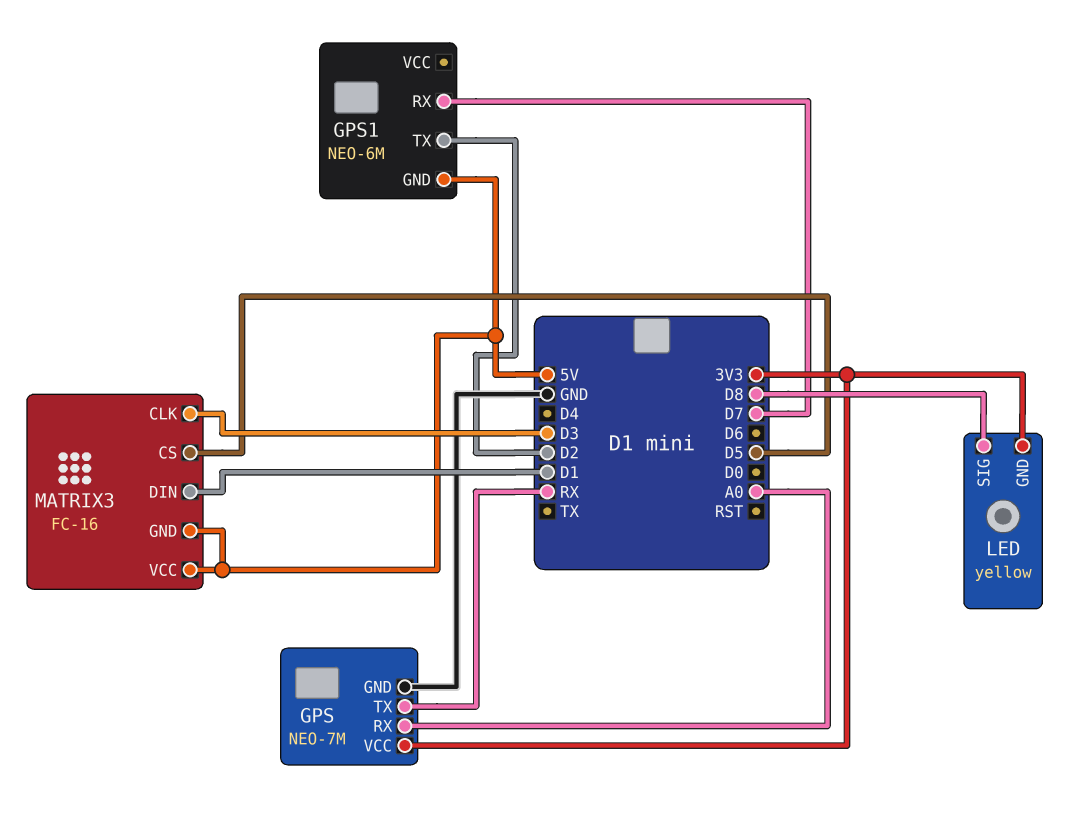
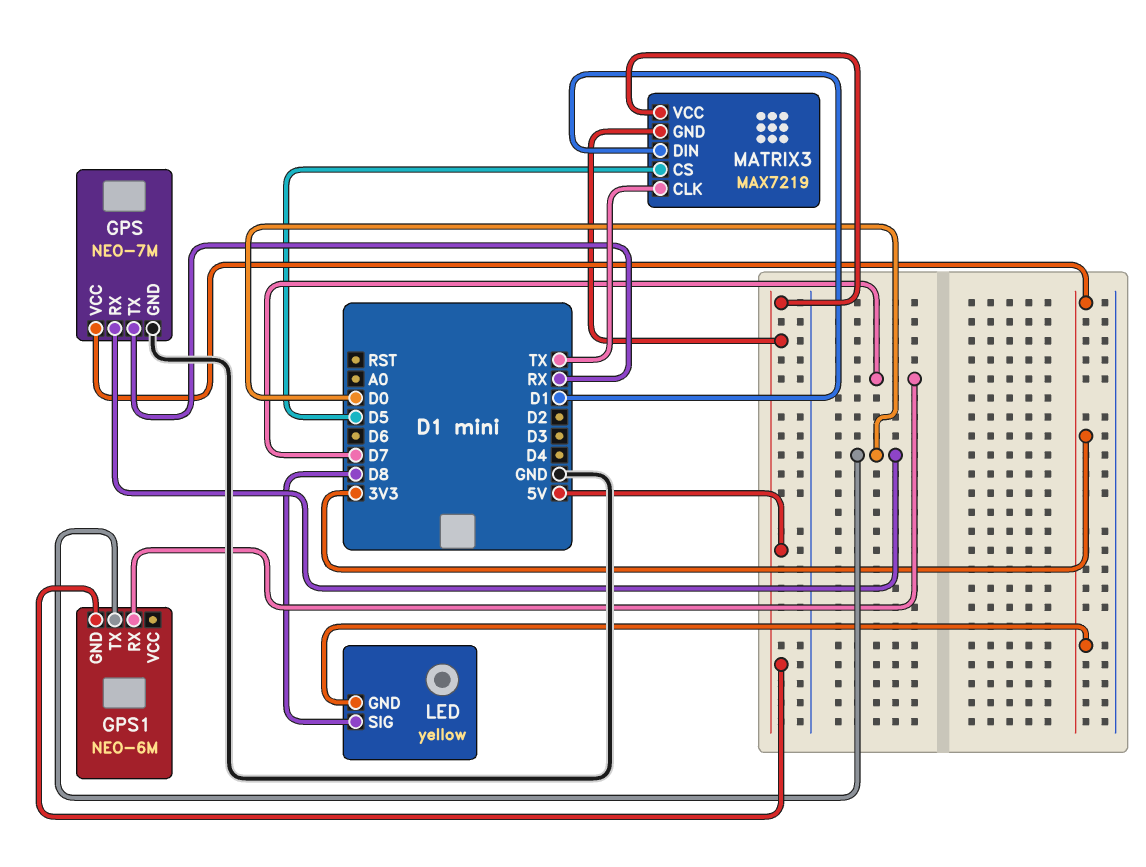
GPS pin RX: A0 -> D0
GPS1 pin TX: D2 -> D0
MATRIX3: FC-16 -> MAX7219
MATRIX3 pin CLK: D3 -> TX

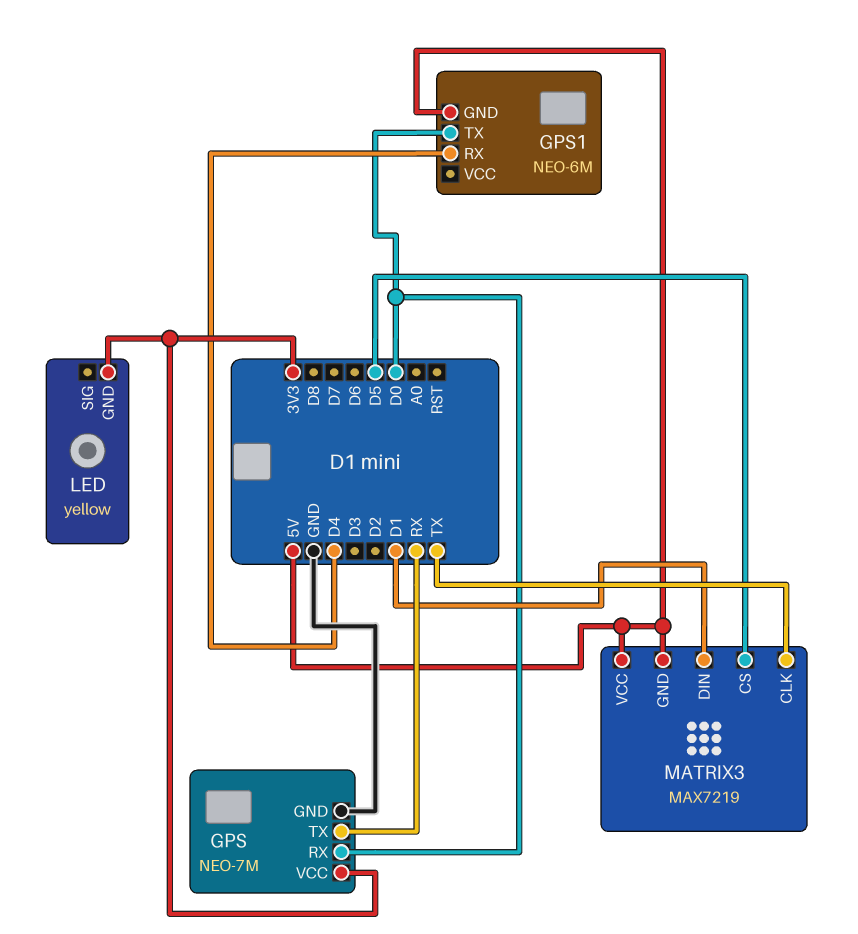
GPS1 pin RX: D7 -> D4
LED pin SIG: D8 -> none

